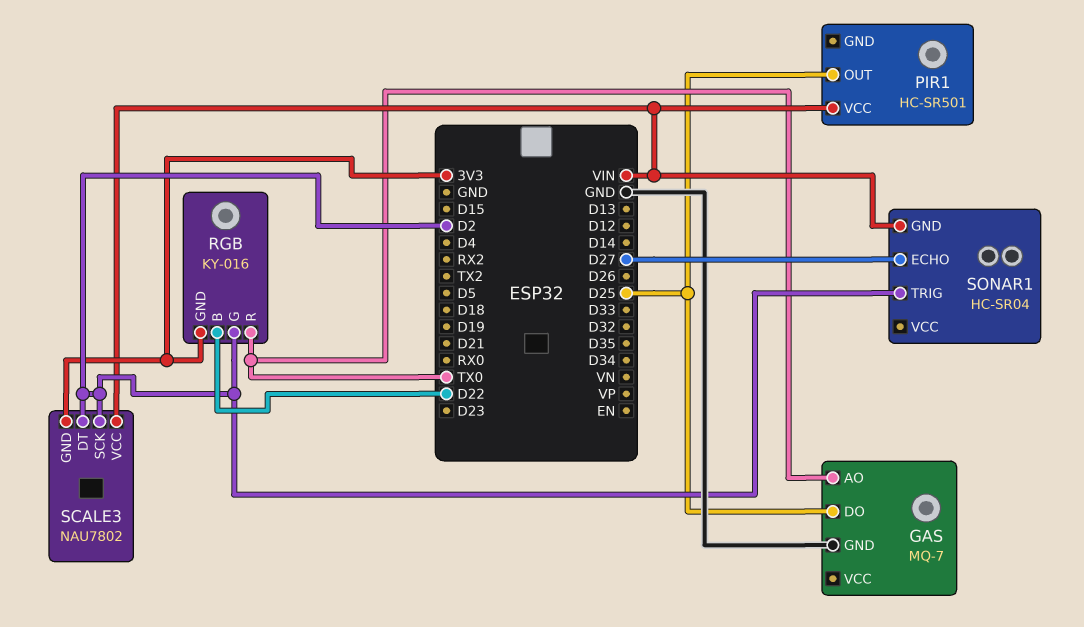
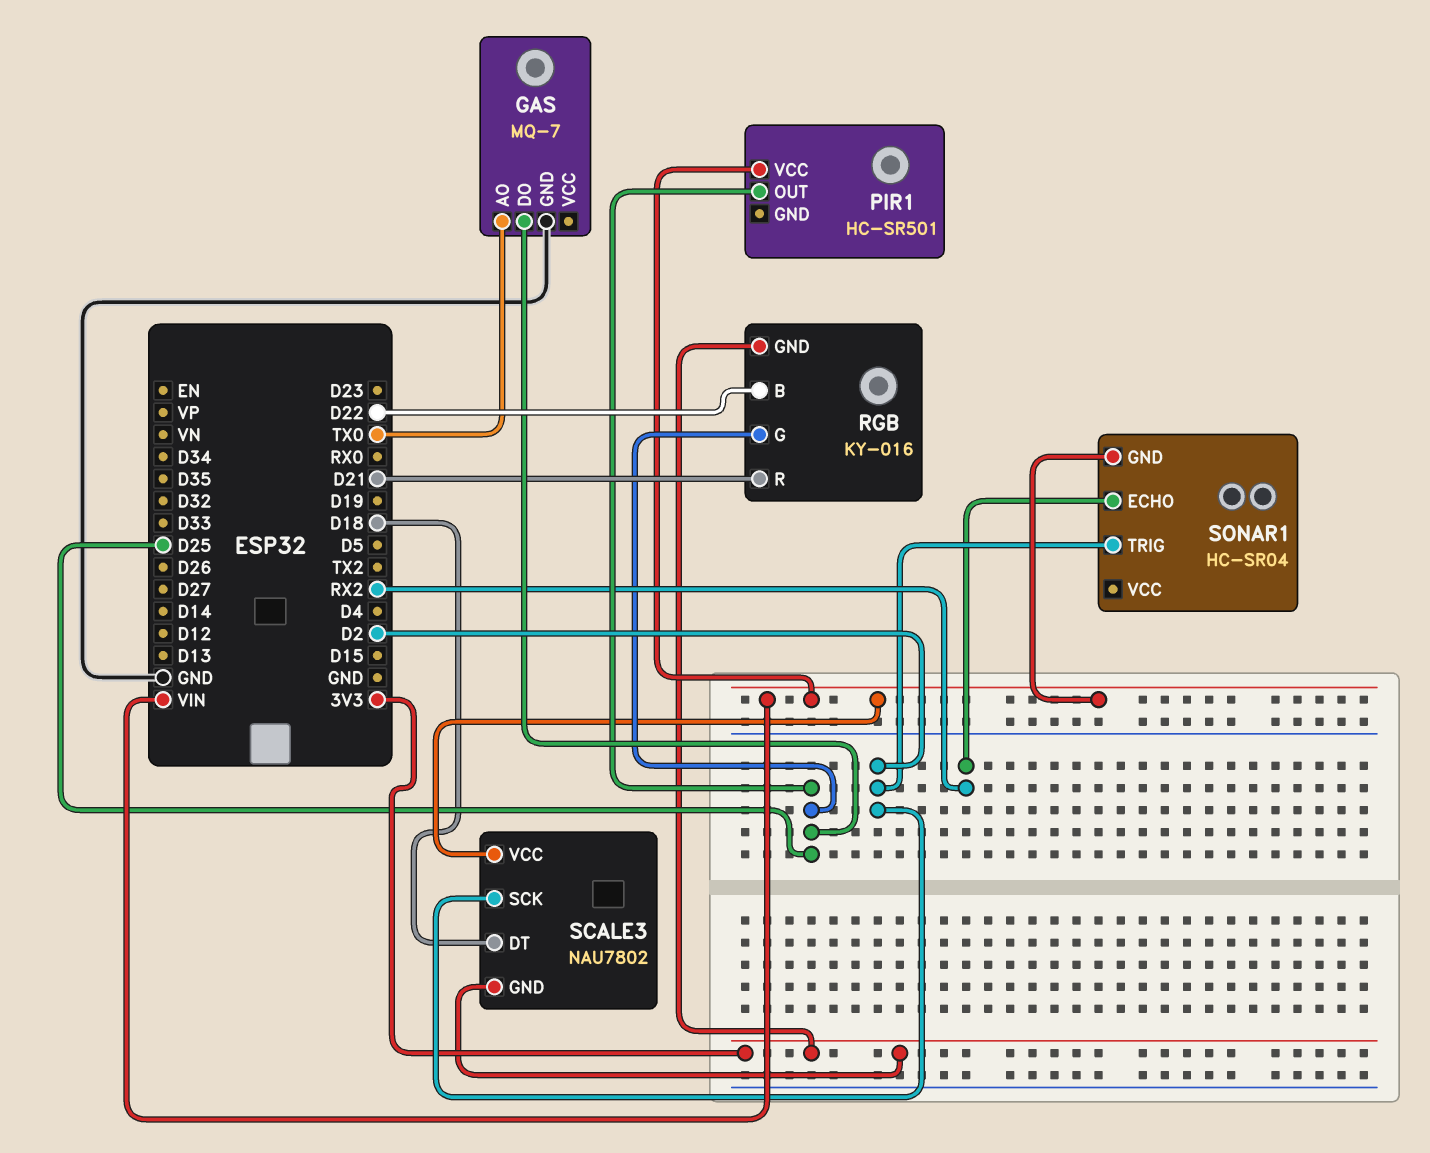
RGB pin G: D2 -> D25
RGB pin R: TX0 -> D21
SCALE3 pin DT: D2 -> D18
SONAR1 pin ECHO: D27 -> RX2

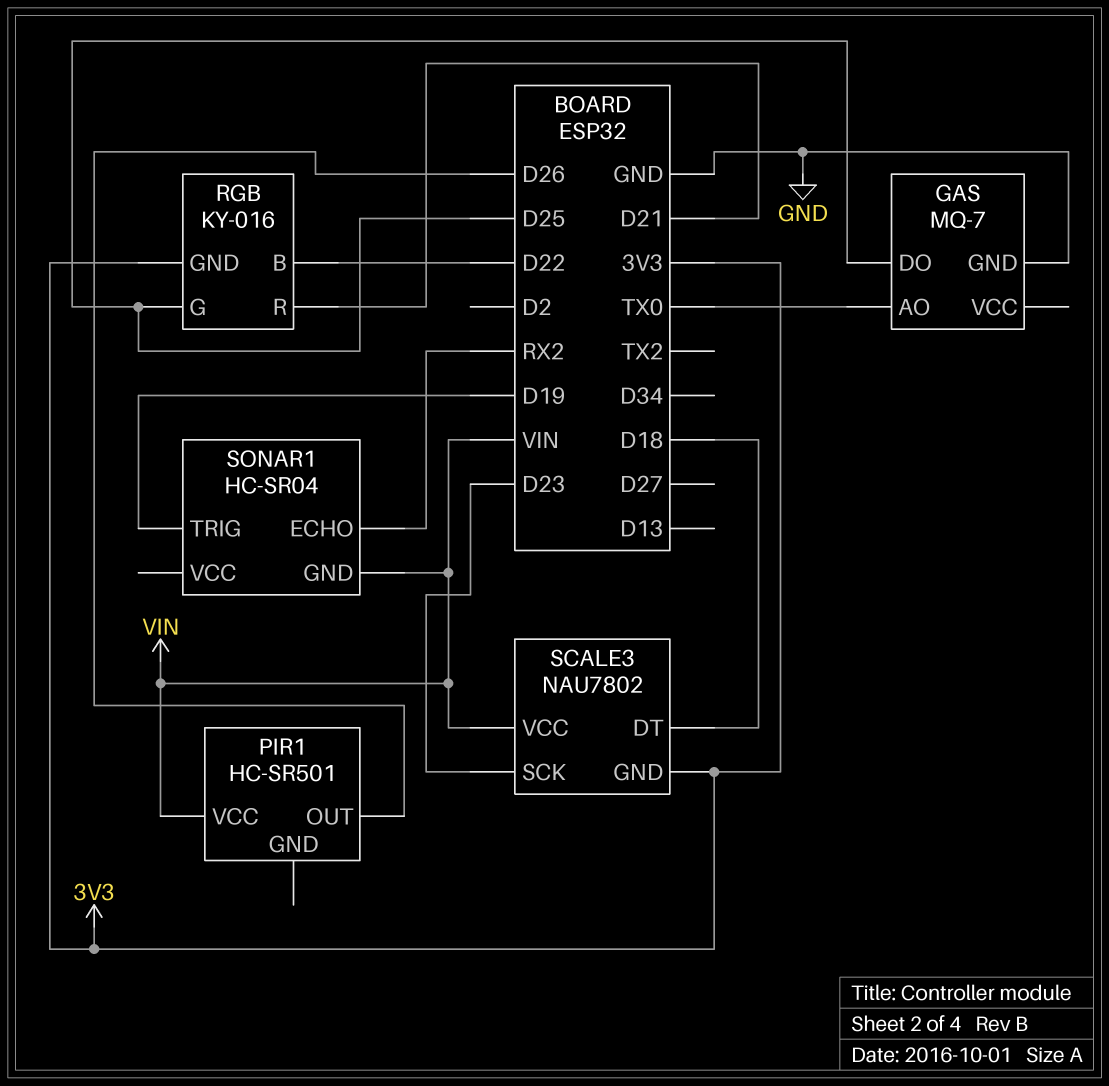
PIR1 pin OUT: D25 -> D26
SCALE3 pin SCK: D2 -> D23
SONAR1 pin TRIG: D2 -> D19

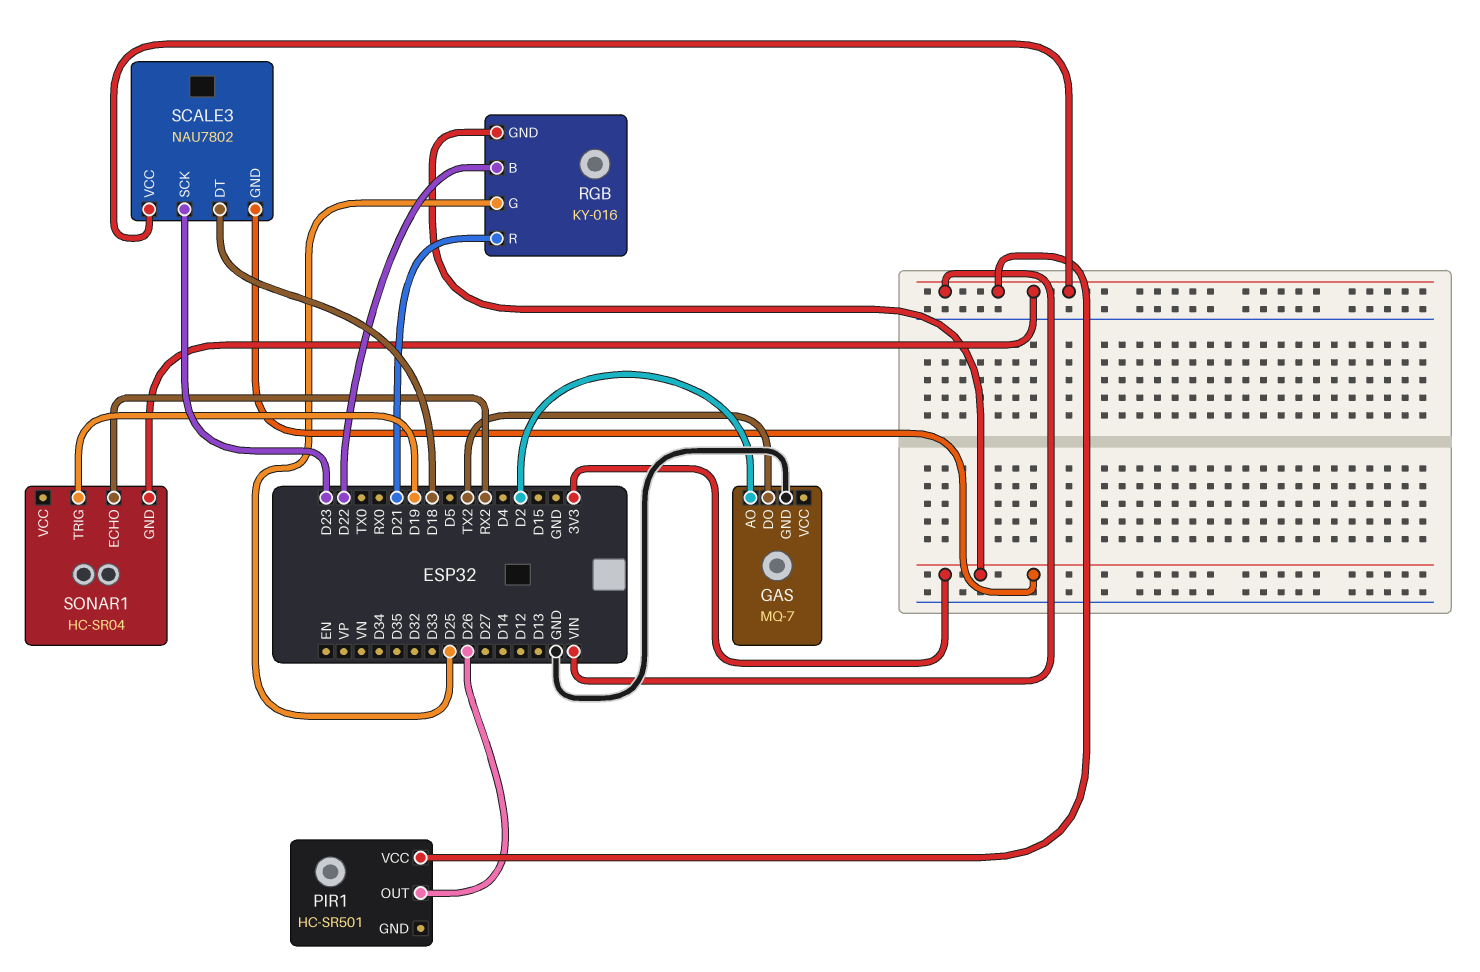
GAS pin AO: TX0 -> D2
GAS pin DO: D25 -> TX2

